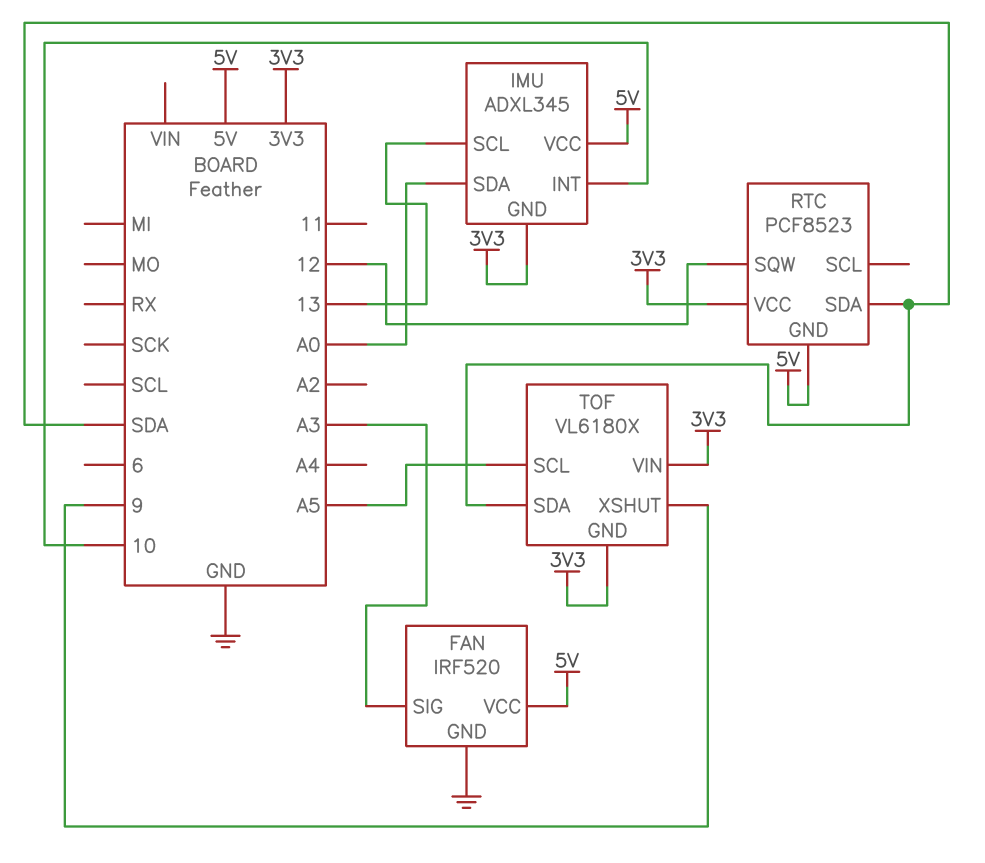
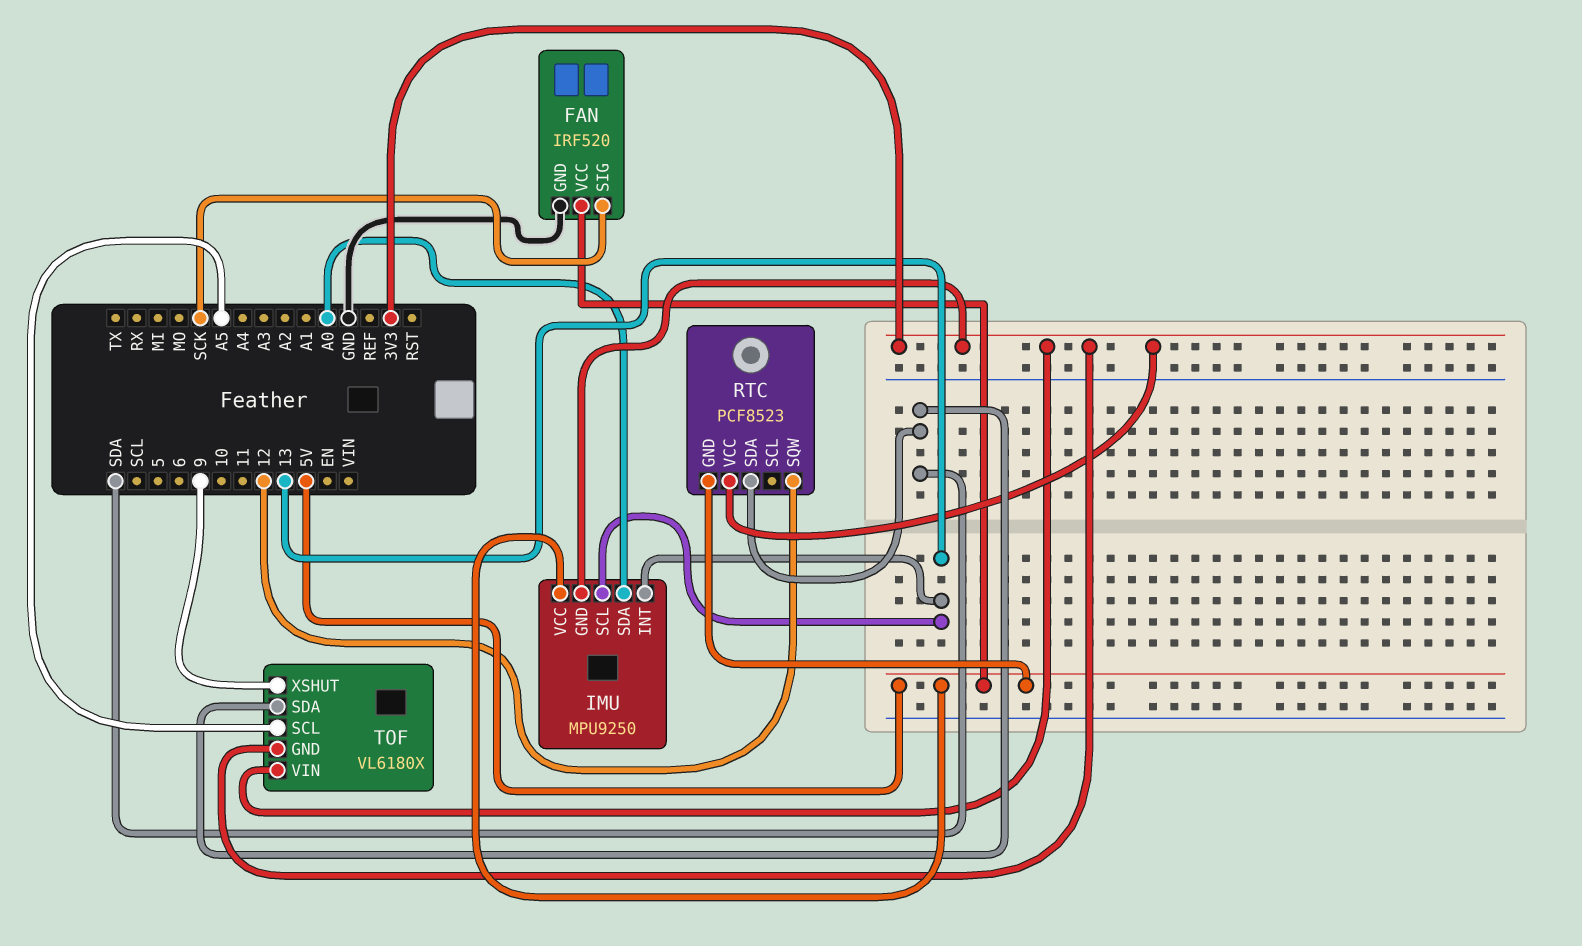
FAN pin SIG: A3 -> SCK
IMU: ADXL345 -> MPU9250
IMU pin INT: 10 -> 13

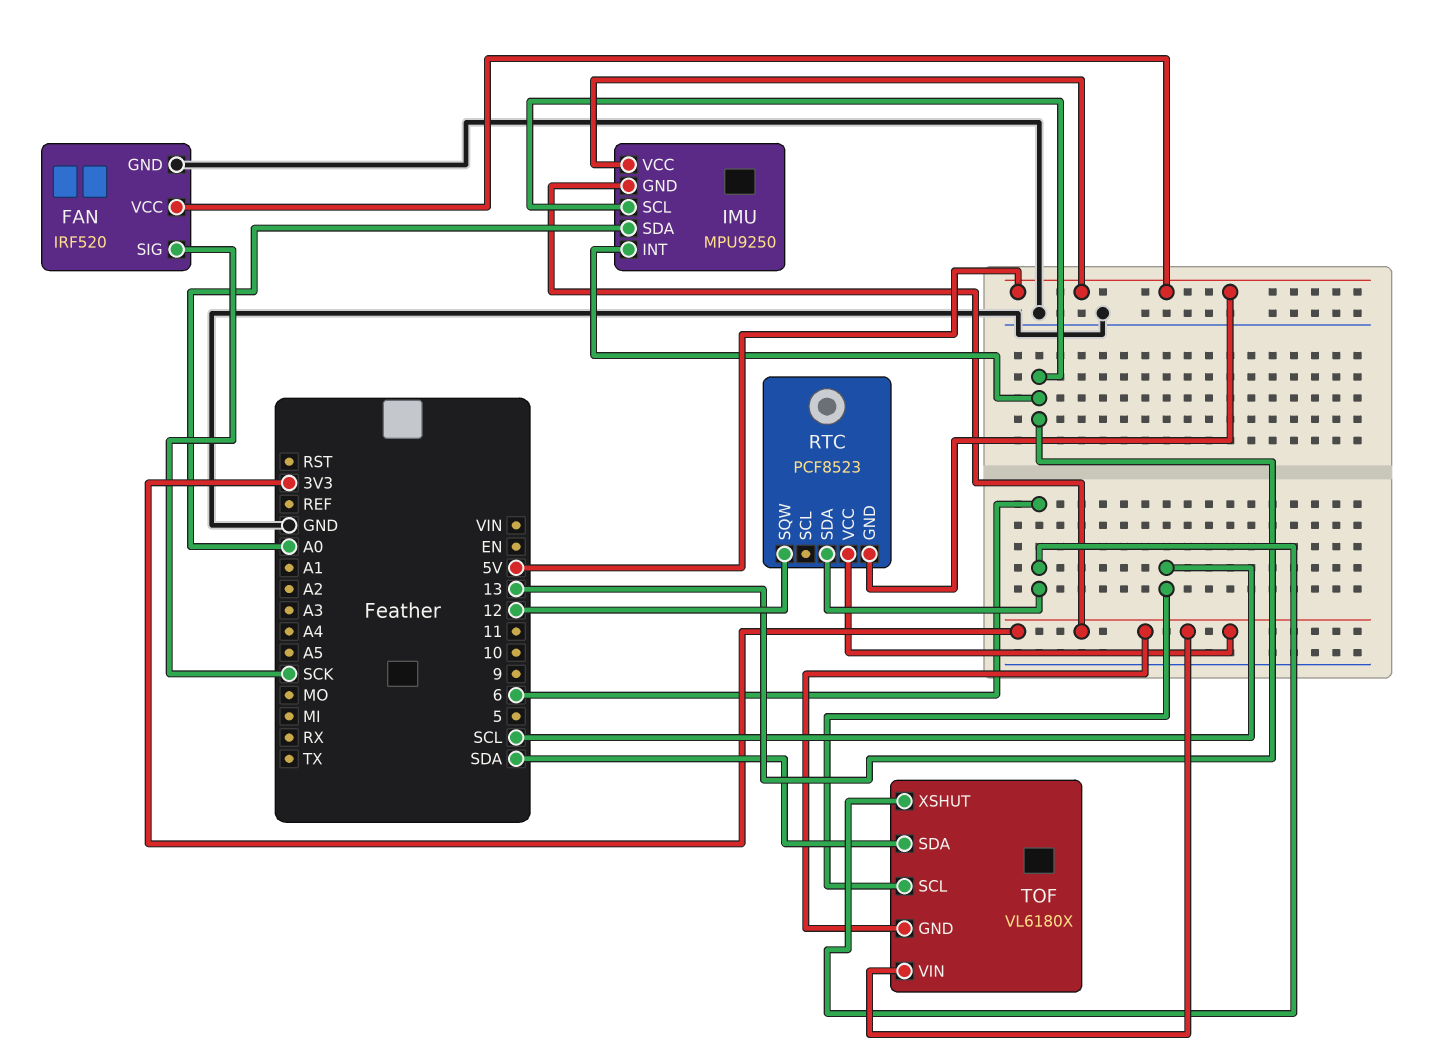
RTC pin SDA: SDA -> 6
TOF pin SCL: A5 -> SCL
TOF pin XSHUT: 9 -> 6

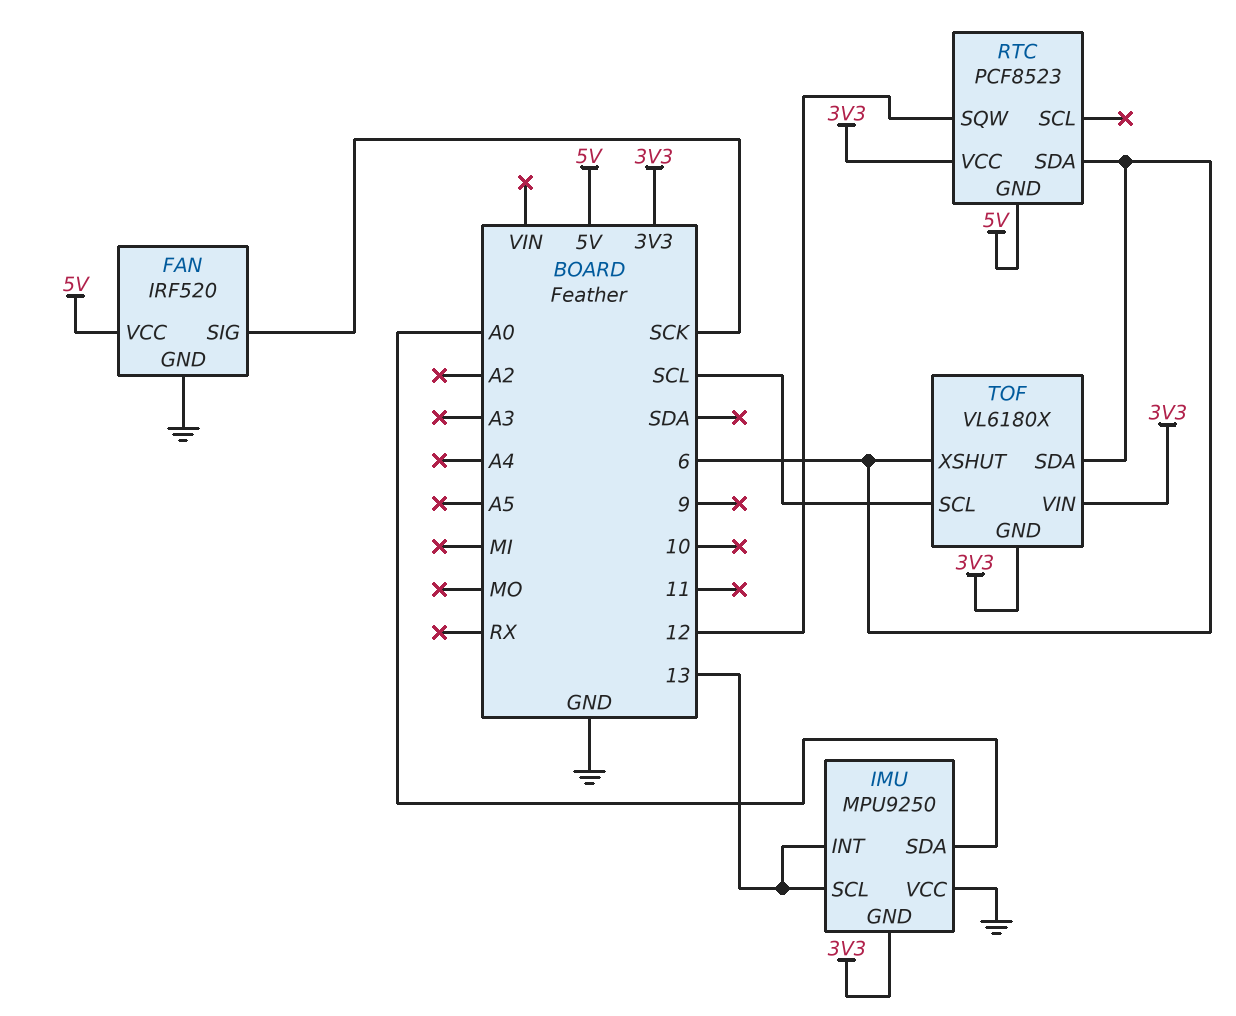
IMU pin VCC: 5V -> GND
TOF pin SDA: SDA -> 6

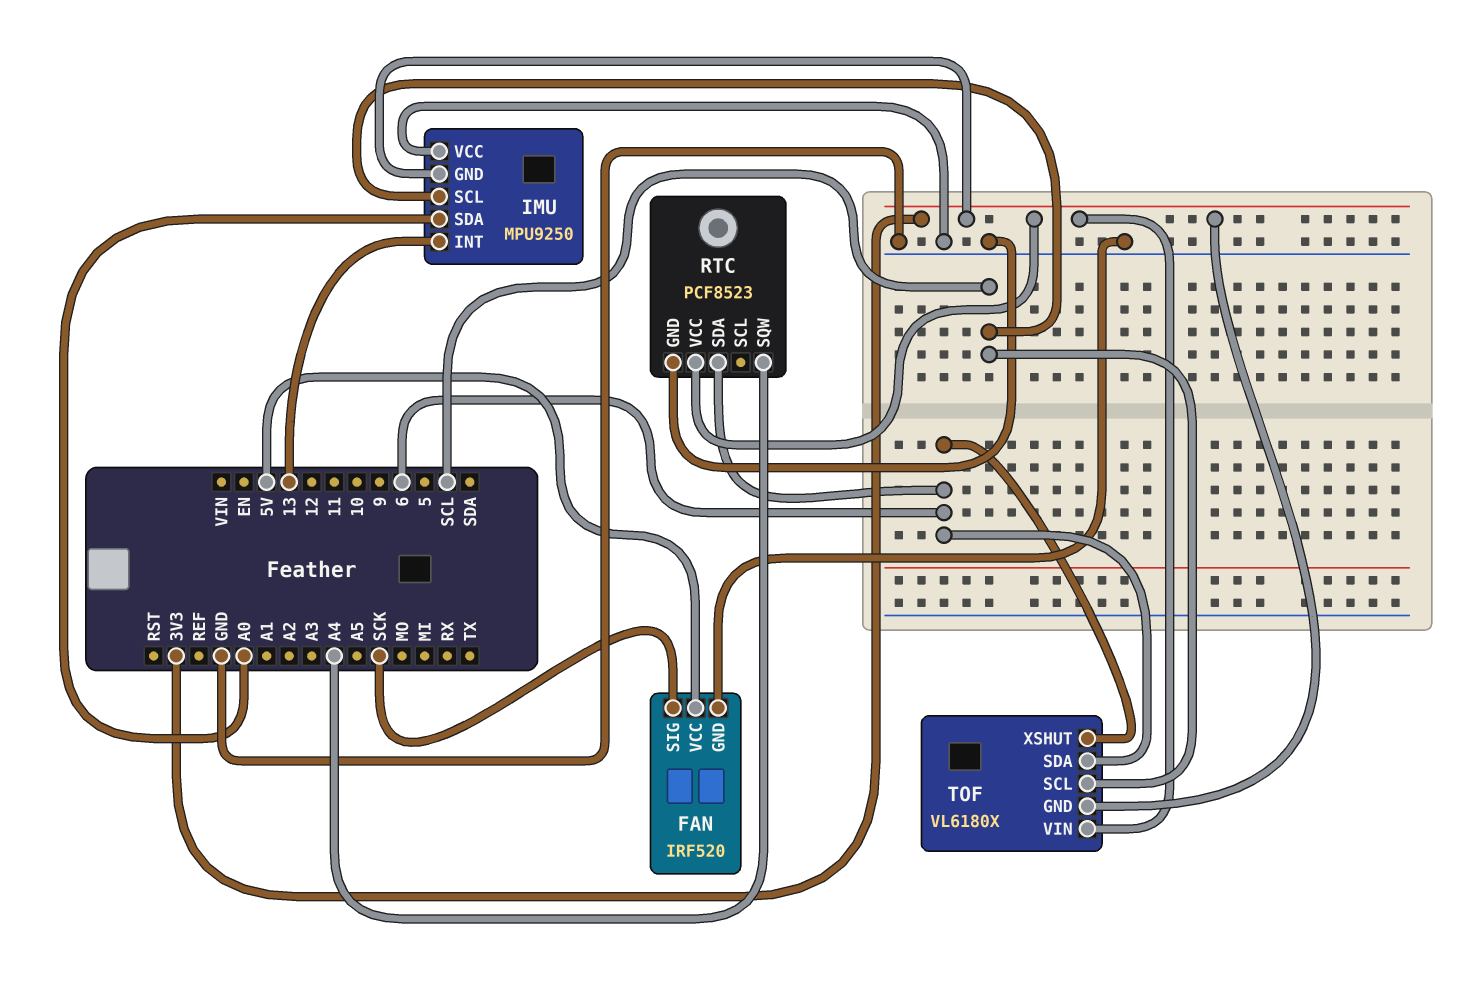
IMU pin SCL: 13 -> SCL
RTC pin GND: 5V -> GND
RTC pin SQW: 12 -> A4

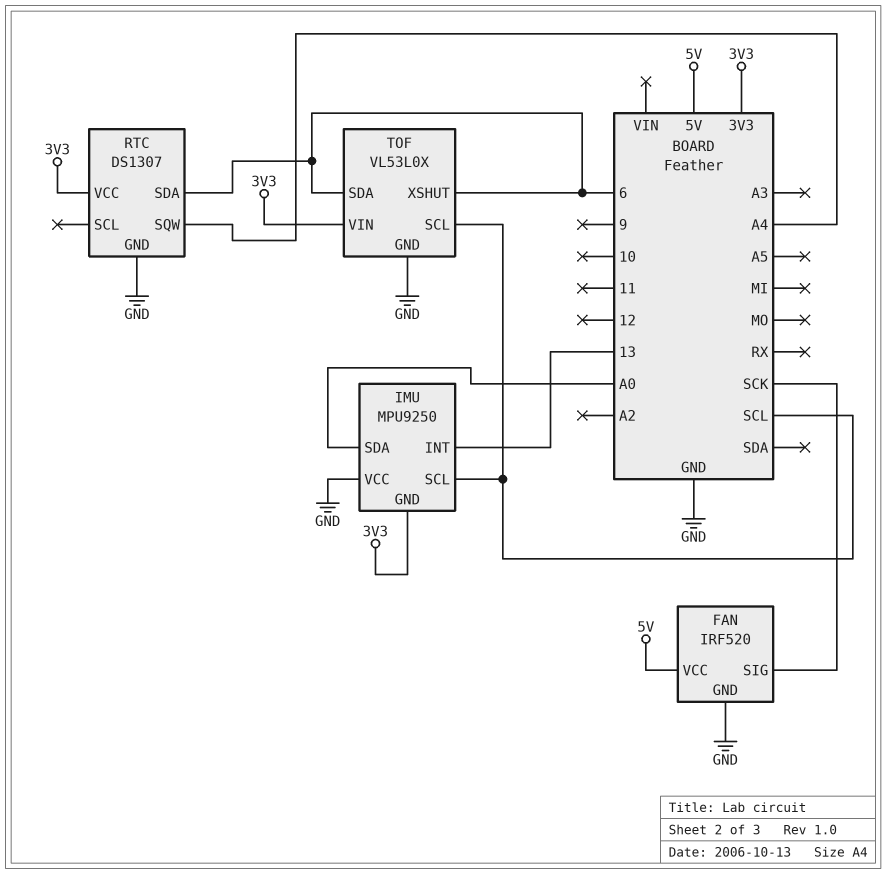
RTC: PCF8523 -> DS1307
TOF: VL6180X -> VL53L0X
TOF pin GND: 3V3 -> GND

